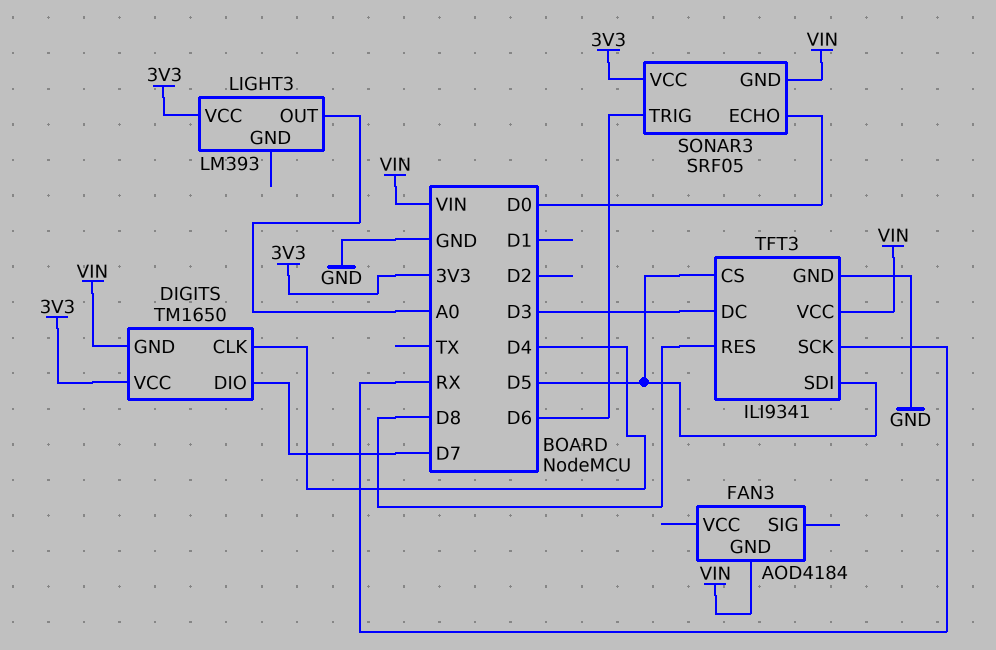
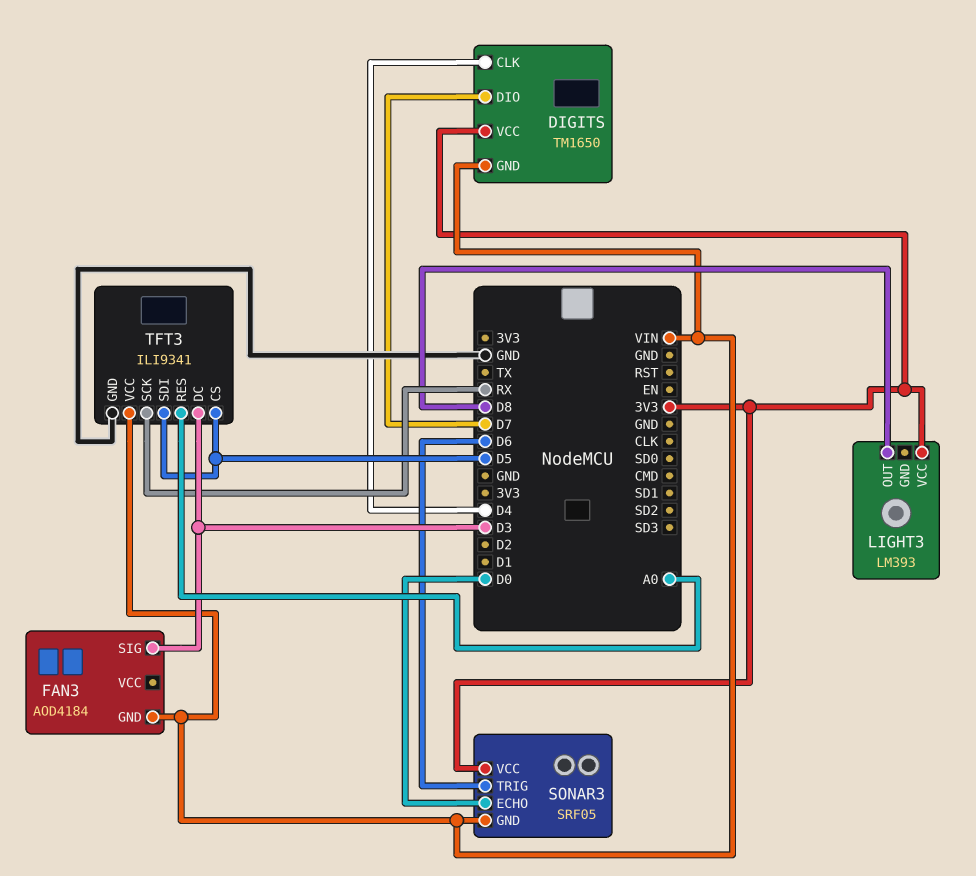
FAN3 pin SIG: none -> D3
LIGHT3 pin OUT: A0 -> D8
TFT3 pin RES: D8 -> A0

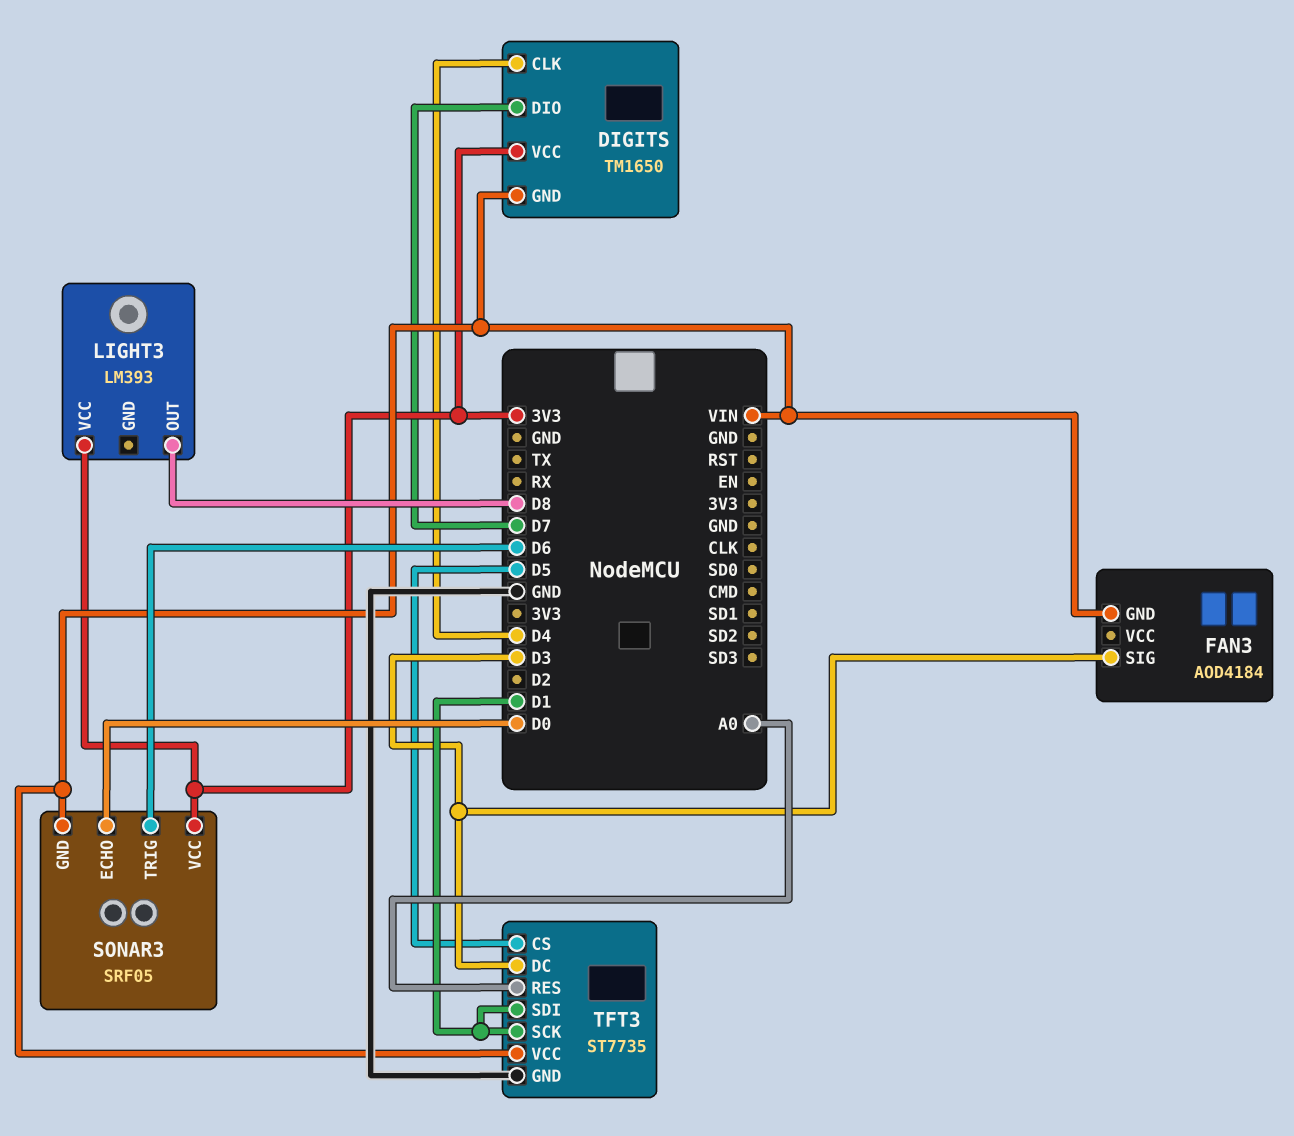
TFT3: ILI9341 -> ST7735
TFT3 pin SCK: RX -> D1
TFT3 pin SDI: D5 -> D1

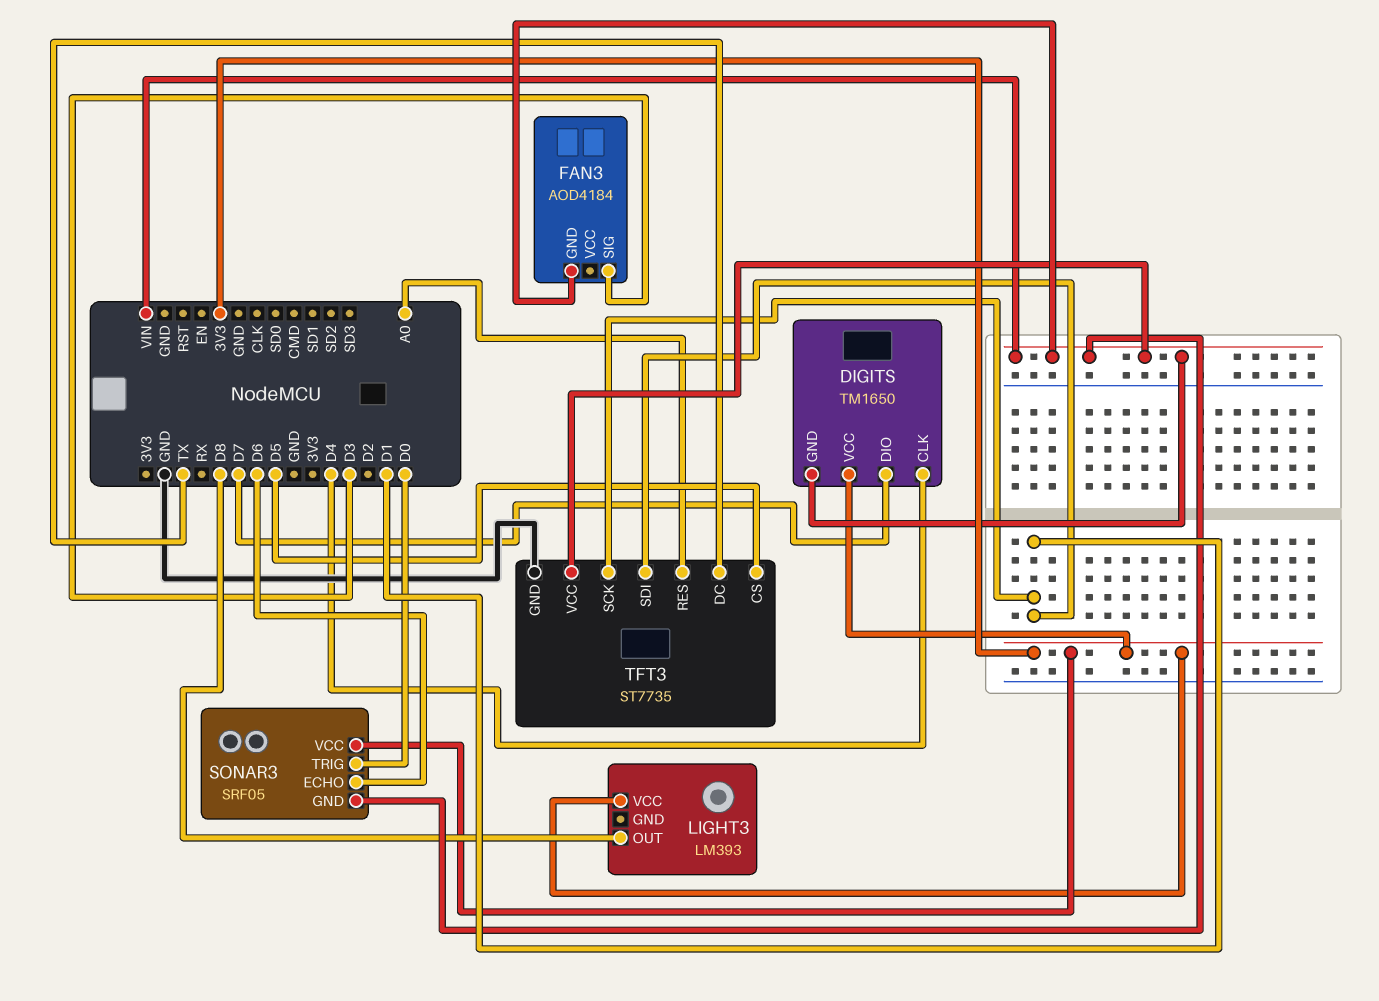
SONAR3 pin ECHO: D0 -> D6
SONAR3 pin TRIG: D6 -> D0
TFT3 pin DC: D3 -> TX

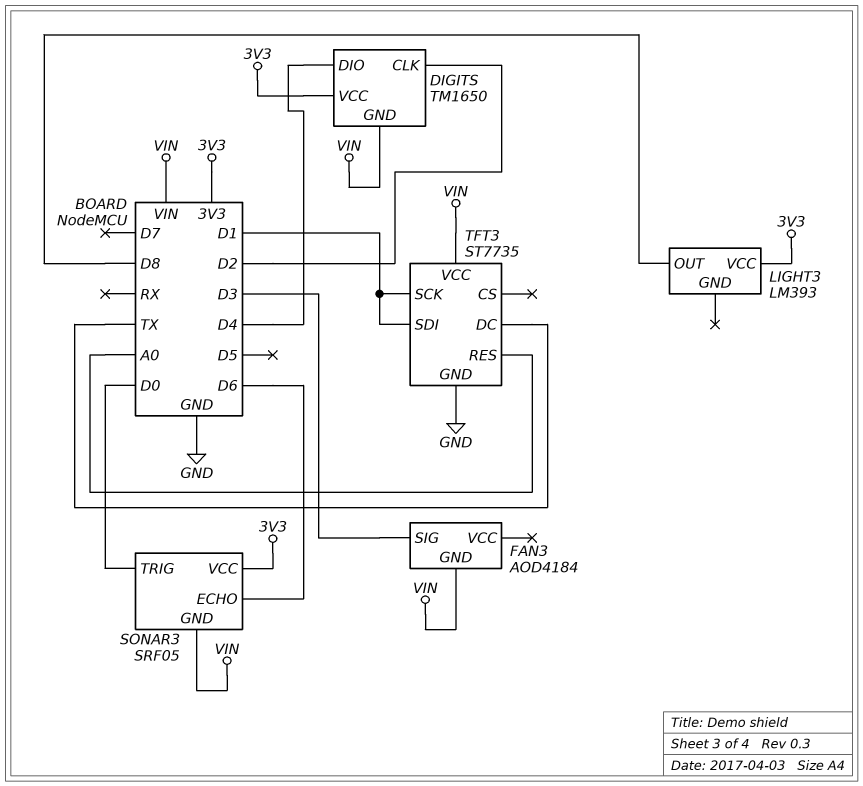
DIGITS pin CLK: D4 -> D2
DIGITS pin DIO: D7 -> D4
TFT3 pin CS: D5 -> none

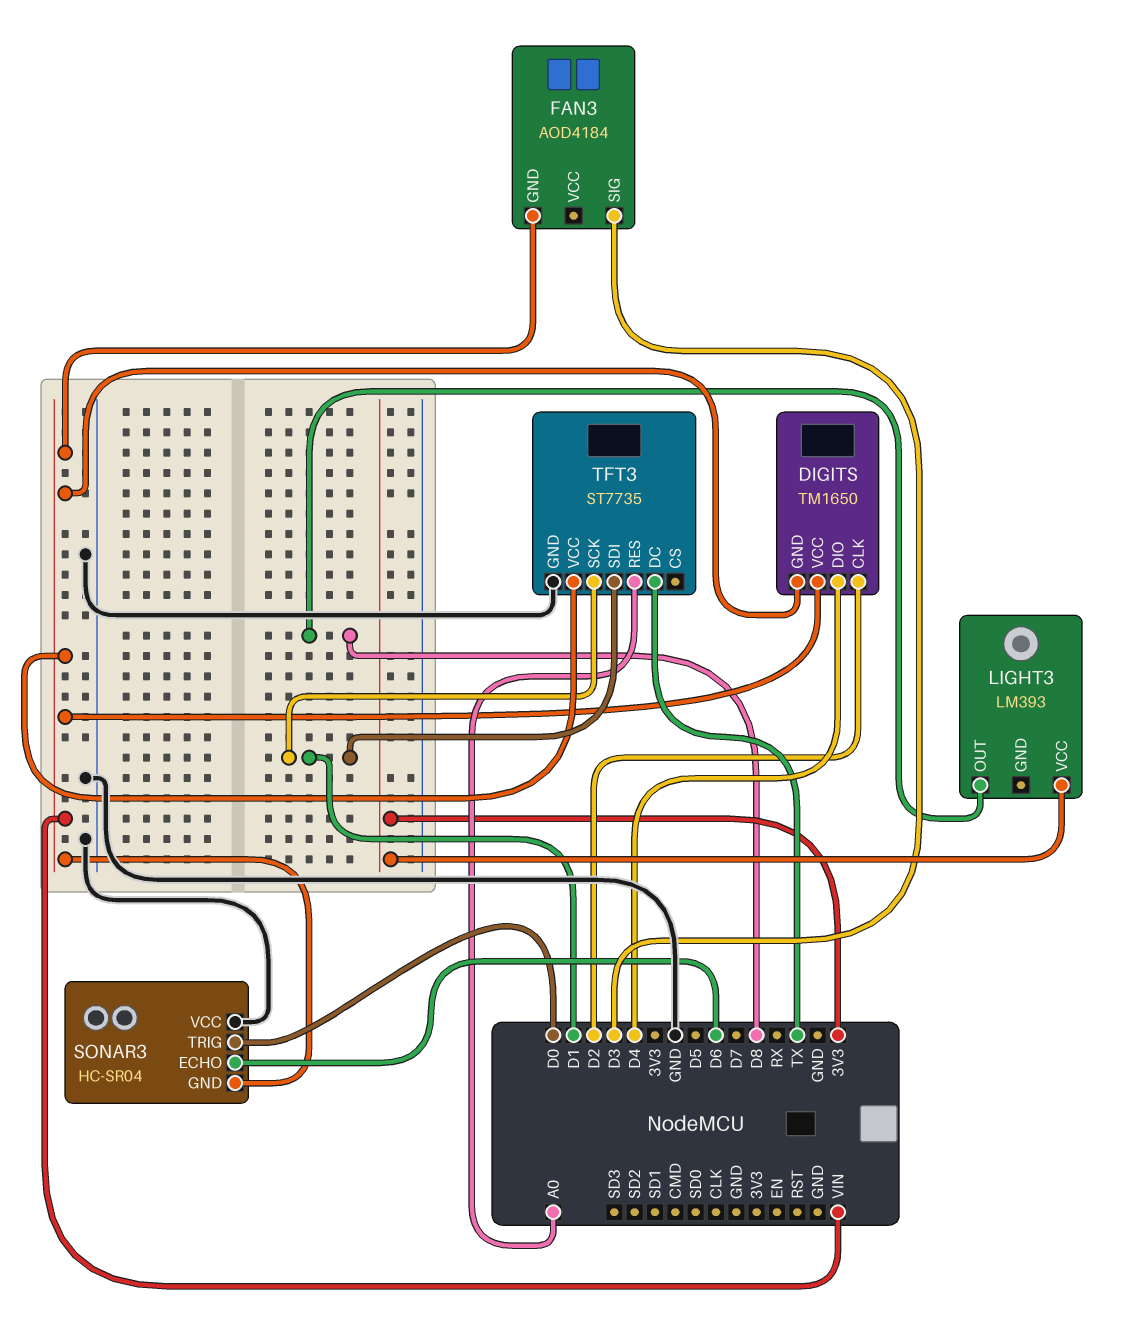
DIGITS pin VCC: 3V3 -> VIN
SONAR3: SRF05 -> HC-SR04
SONAR3 pin VCC: 3V3 -> GND

